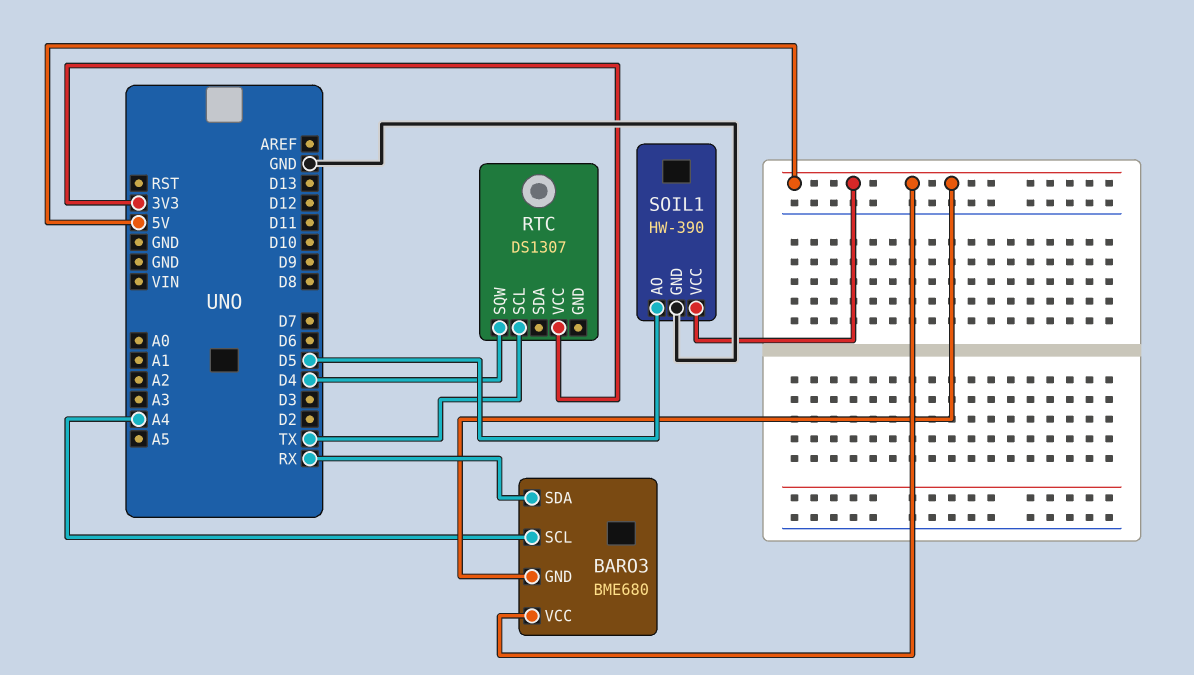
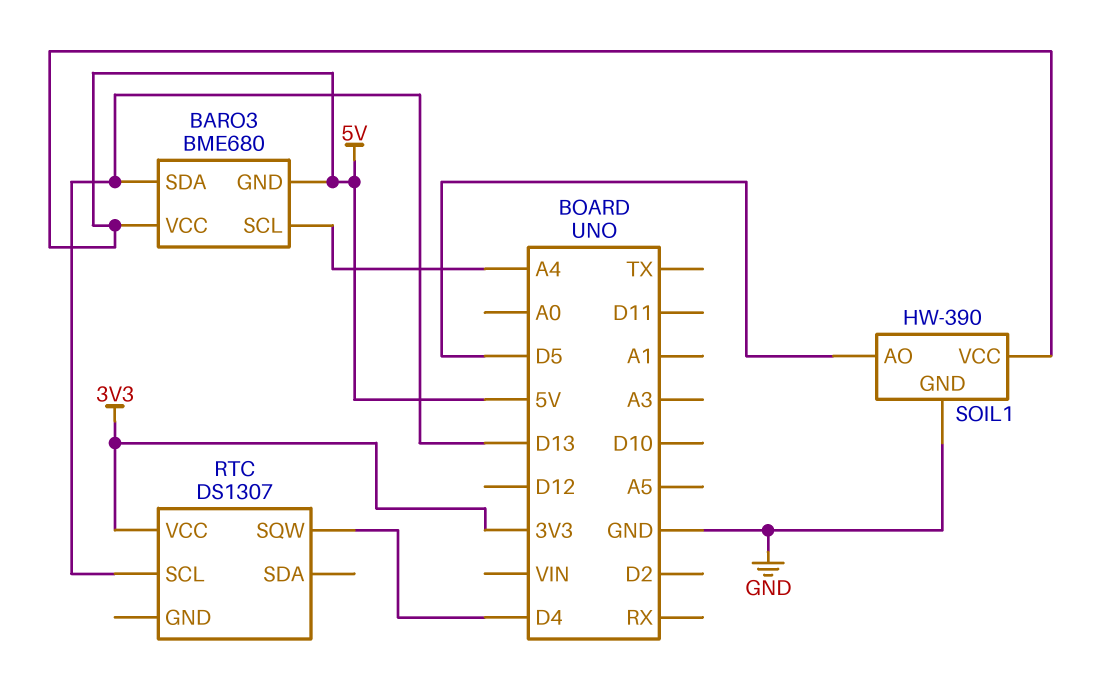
BARO3 pin SDA: RX -> D13
RTC pin SCL: TX -> D13

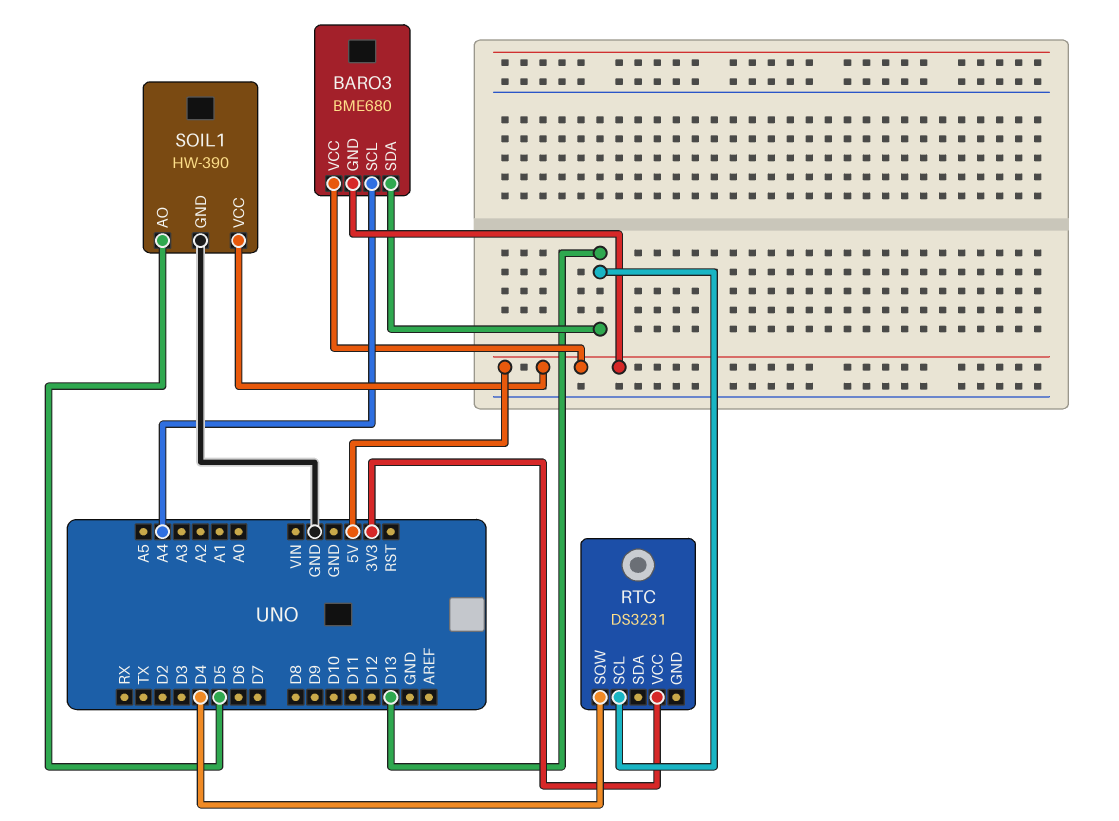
RTC: DS1307 -> DS3231

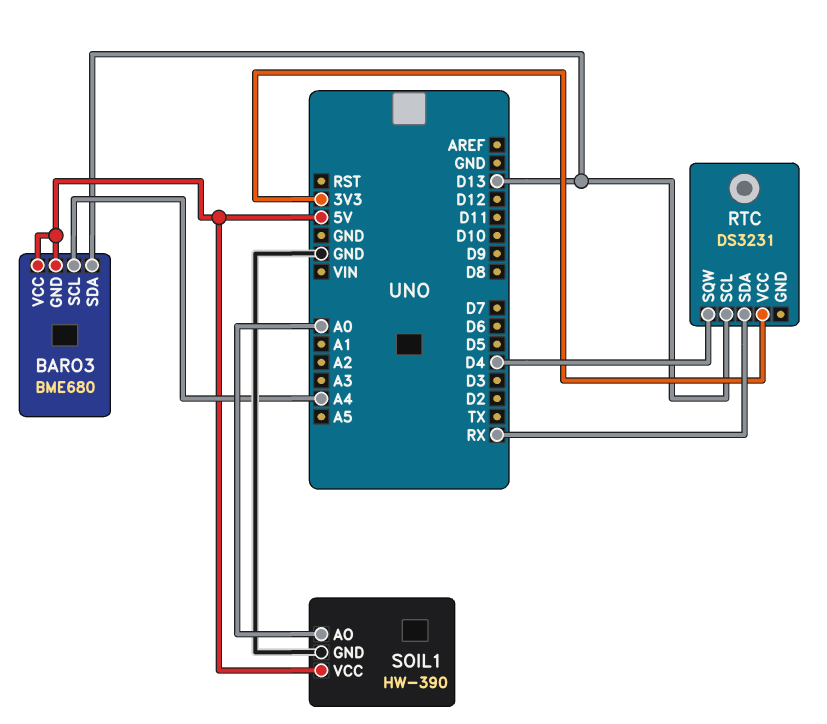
RTC pin SDA: none -> RX
SOIL1 pin AO: D5 -> A0

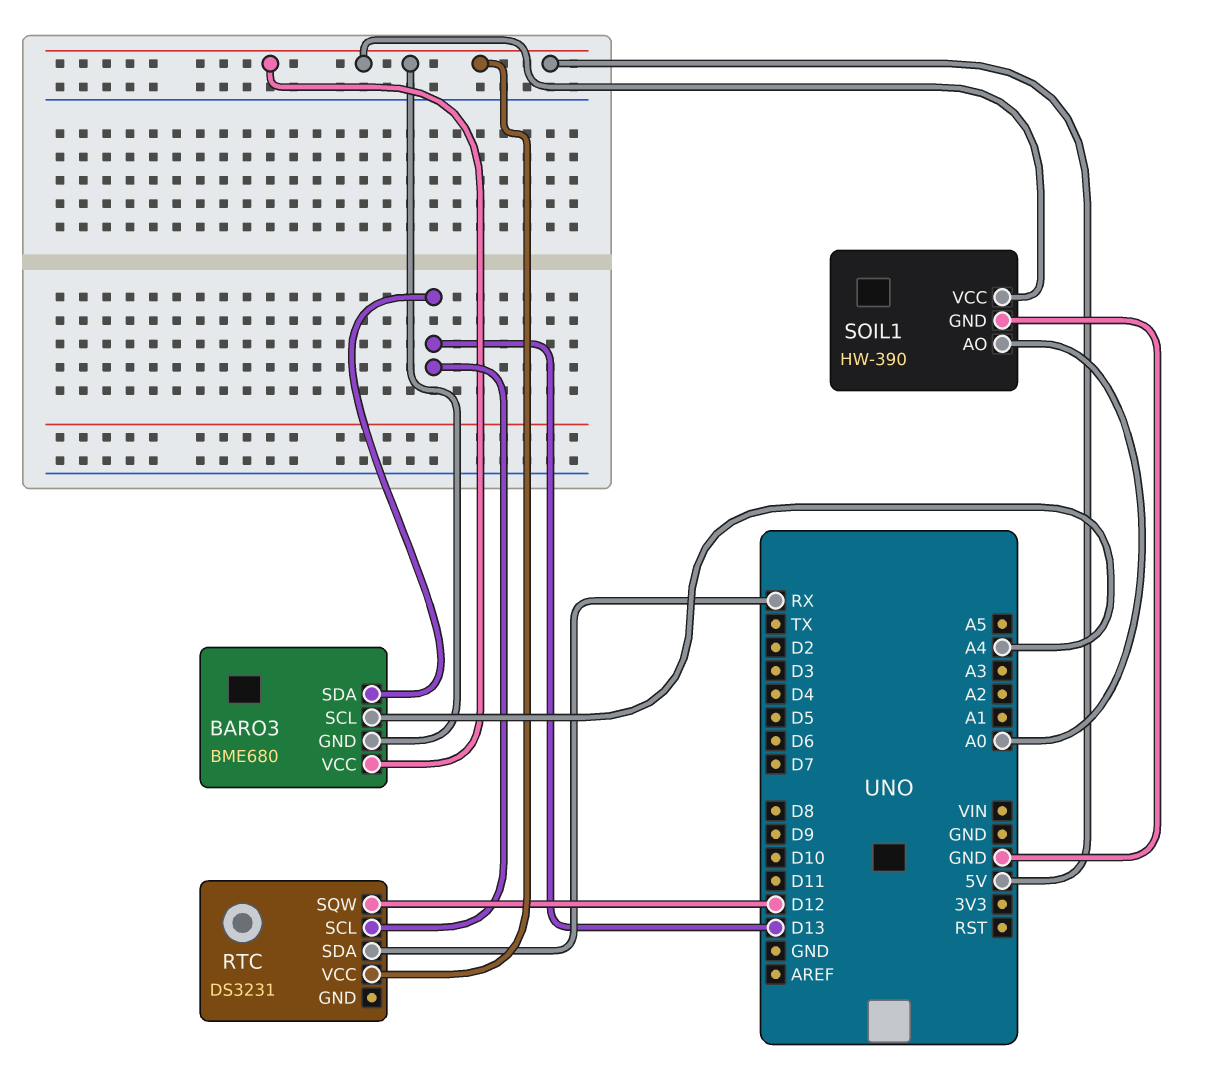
RTC pin SQW: D4 -> D12
RTC pin VCC: 3V3 -> 5V

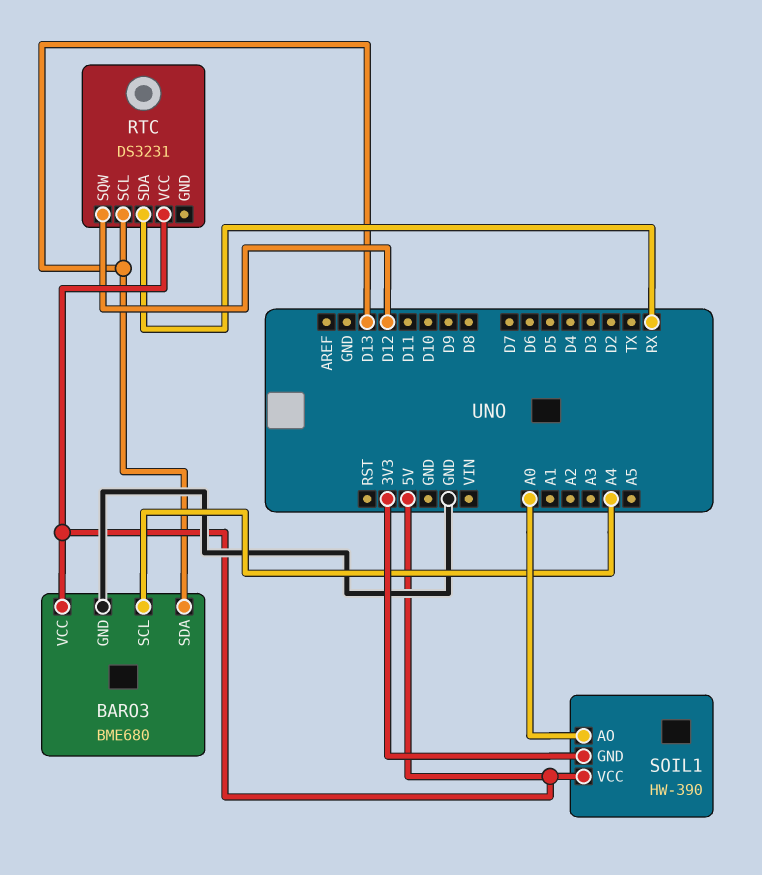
BARO3 pin GND: 5V -> GND
SOIL1 pin GND: GND -> 3V3

